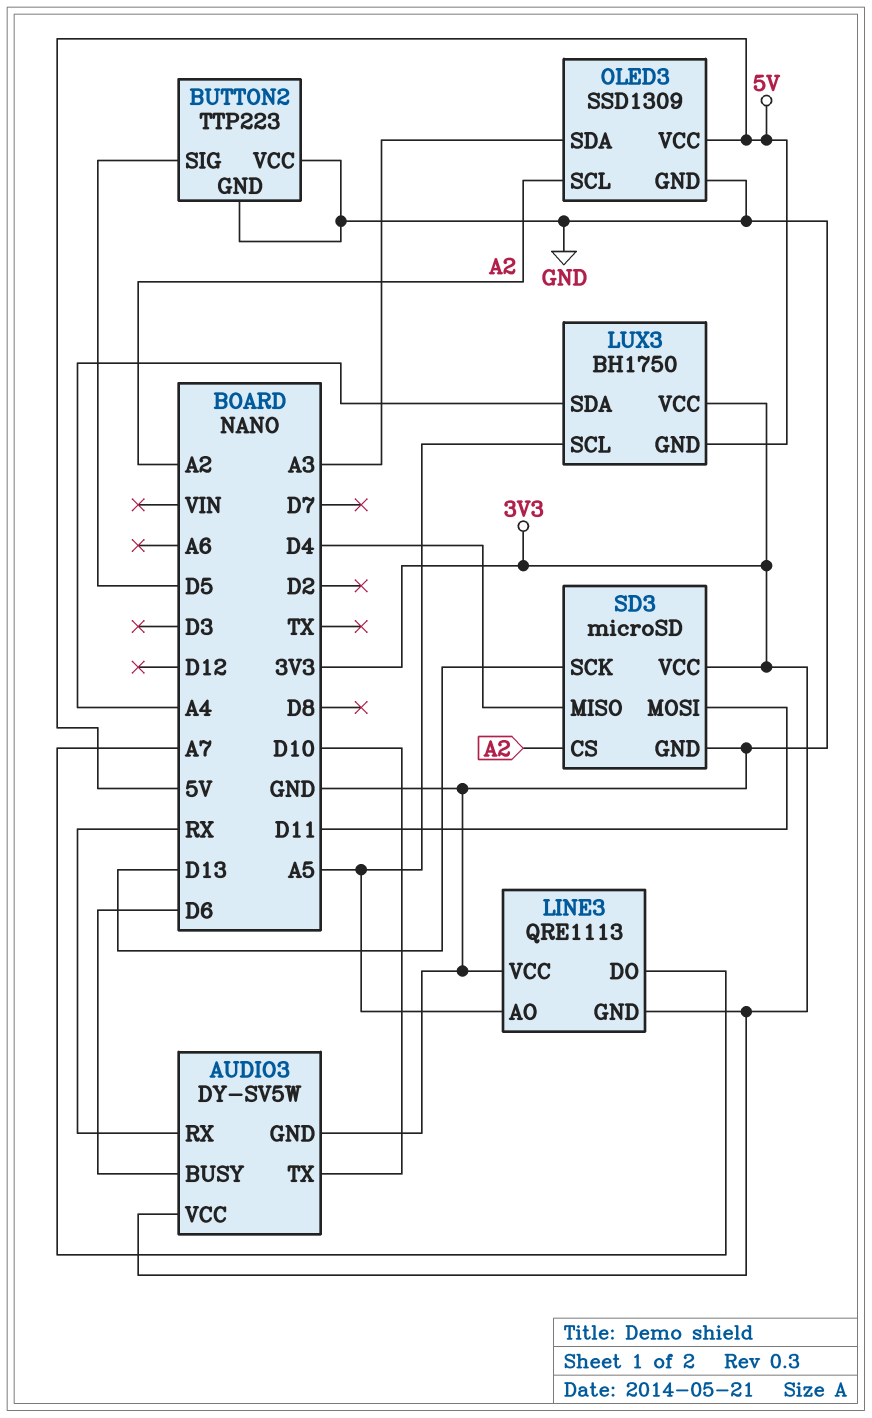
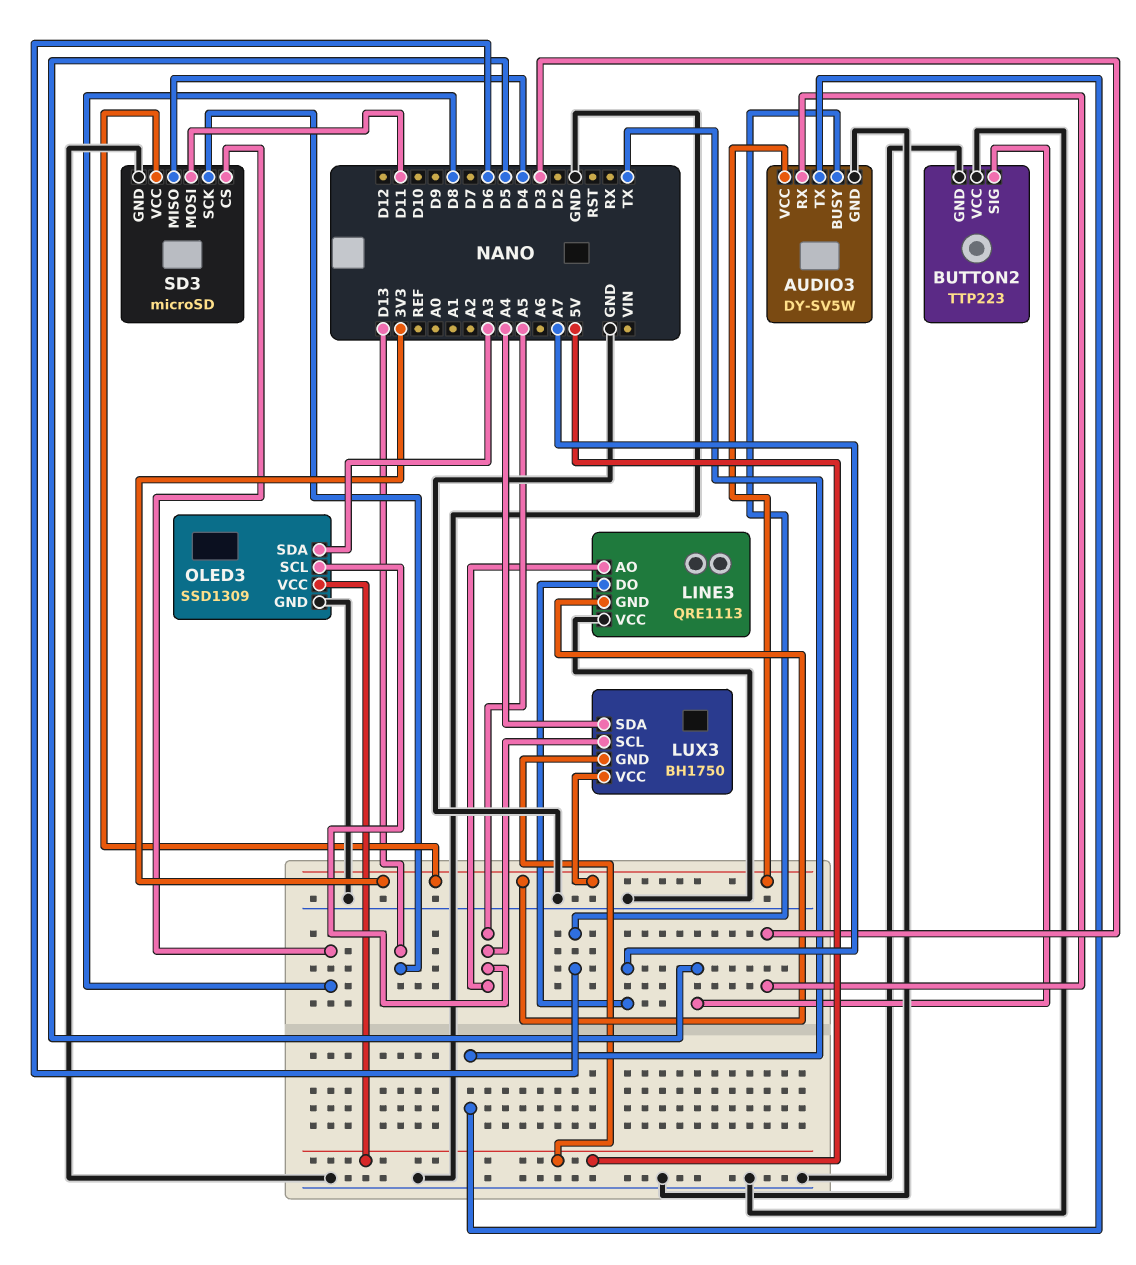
AUDIO3 pin RX: RX -> D3
AUDIO3 pin TX: D10 -> TX
OLED3 pin SCL: A2 -> A5
SD3 pin CS: A2 -> D8

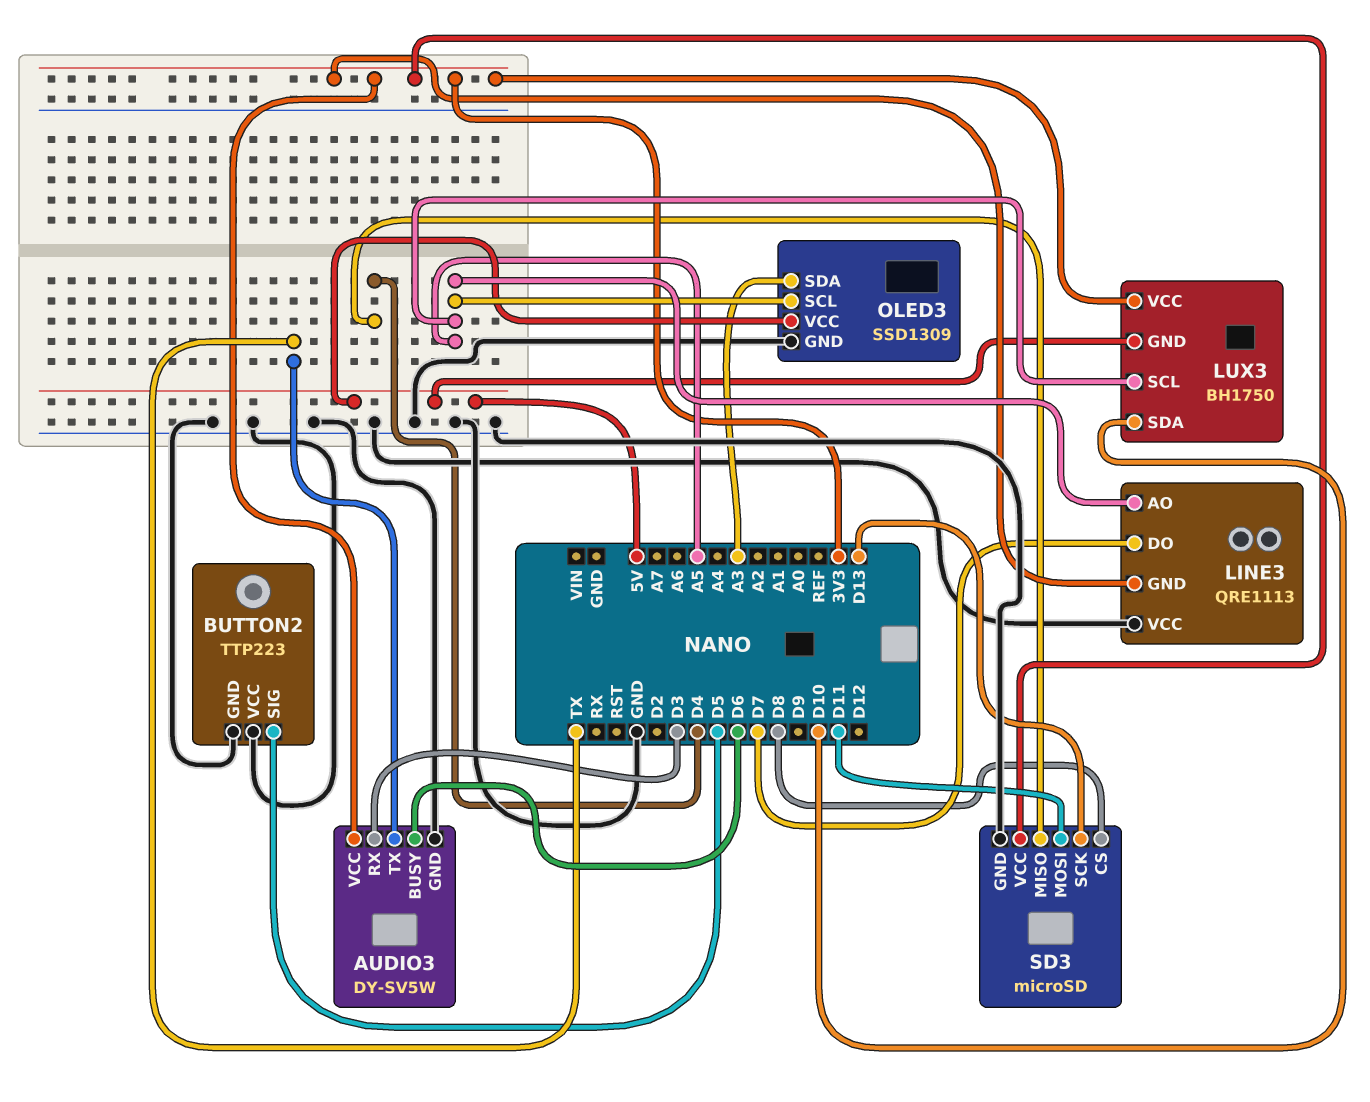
LINE3 pin DO: A7 -> D7
LUX3 pin SDA: A4 -> D10

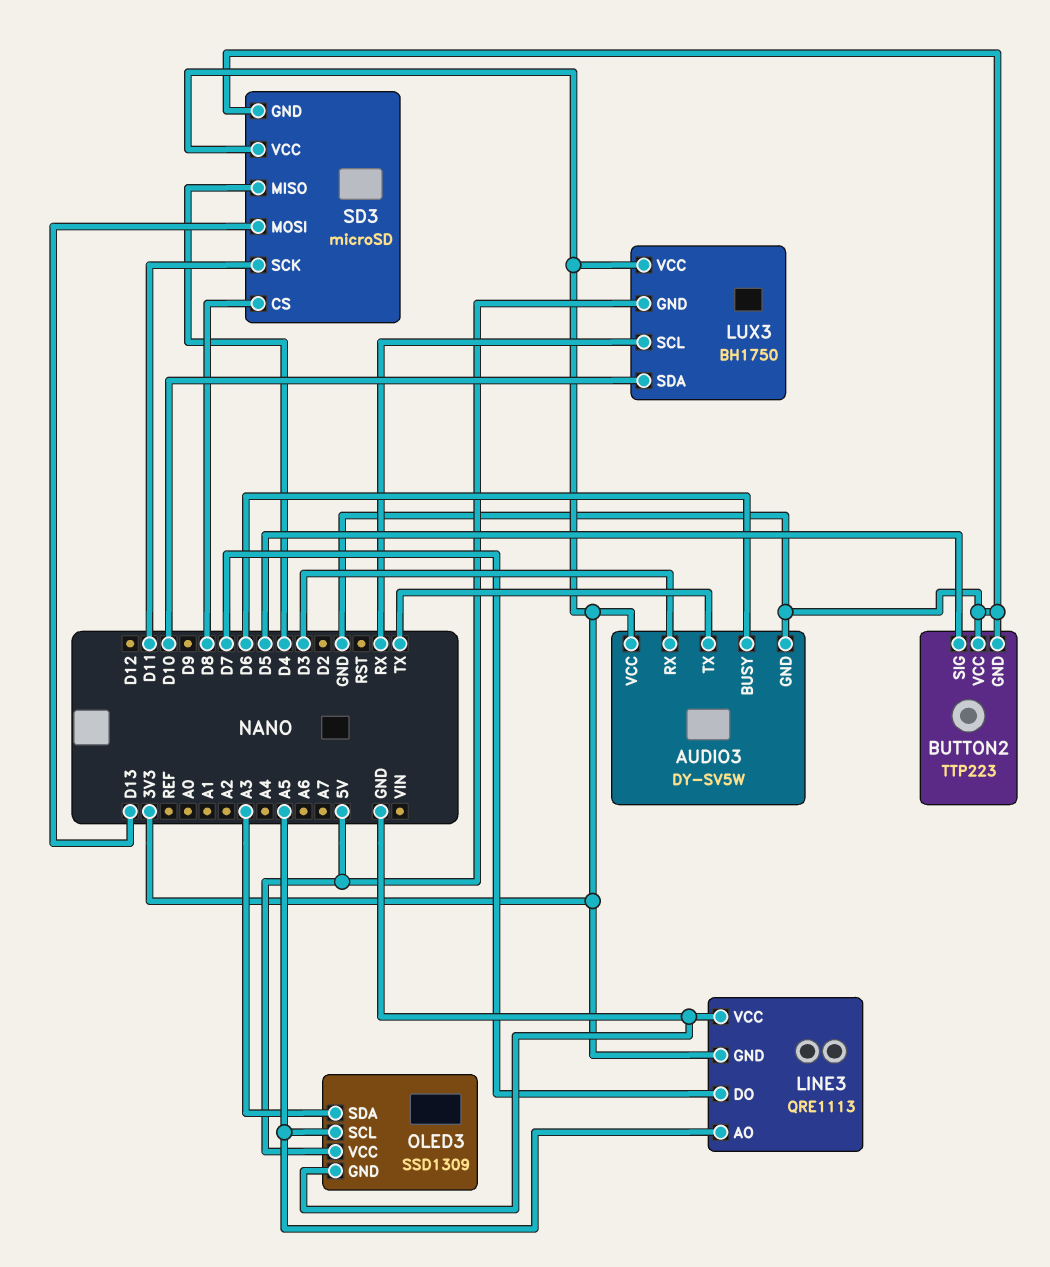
LUX3 pin SCL: A5 -> RX
SD3 pin MOSI: D11 -> D13
SD3 pin SCK: D13 -> D11

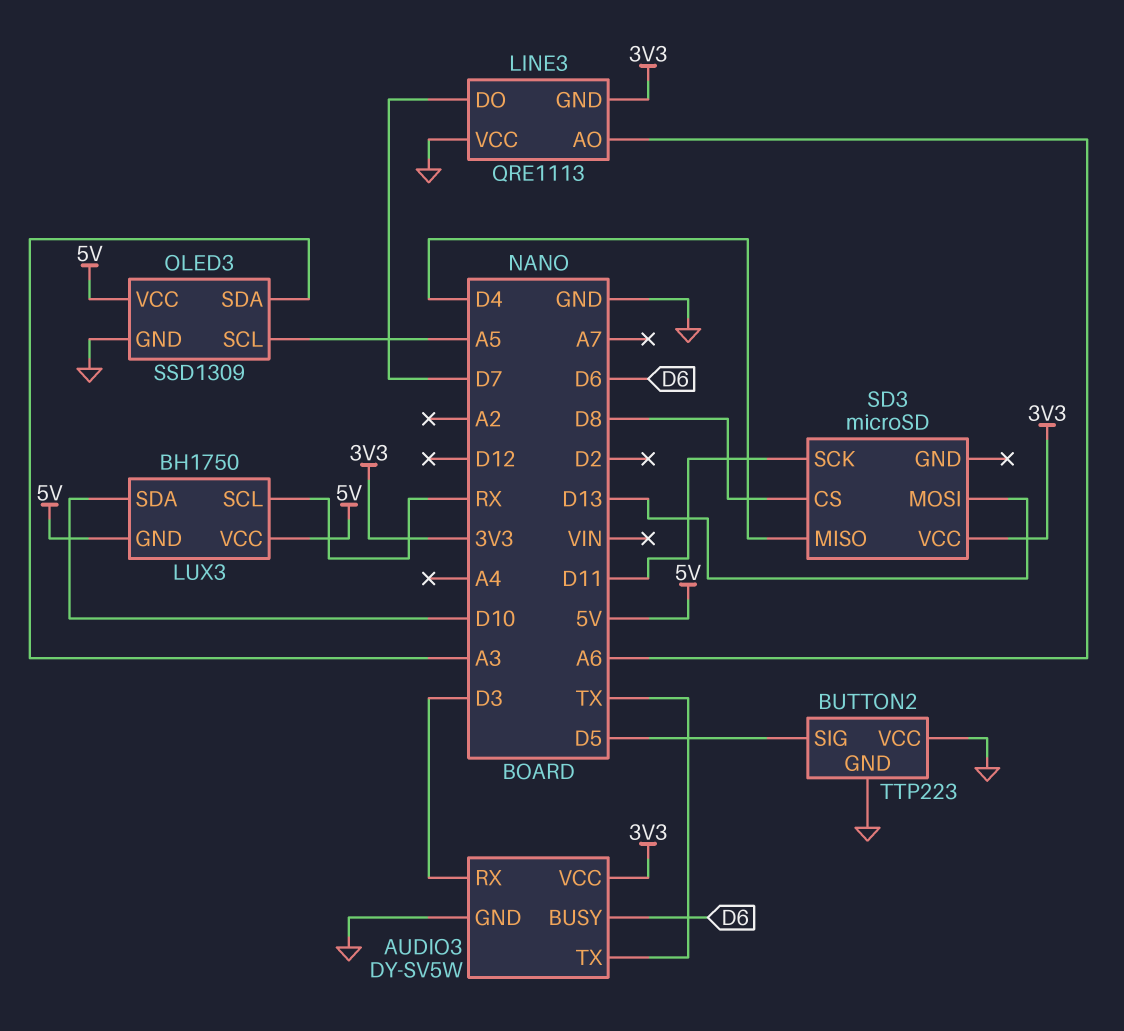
LINE3 pin AO: A5 -> A6
LUX3 pin VCC: 3V3 -> 5V
SD3 pin GND: GND -> none

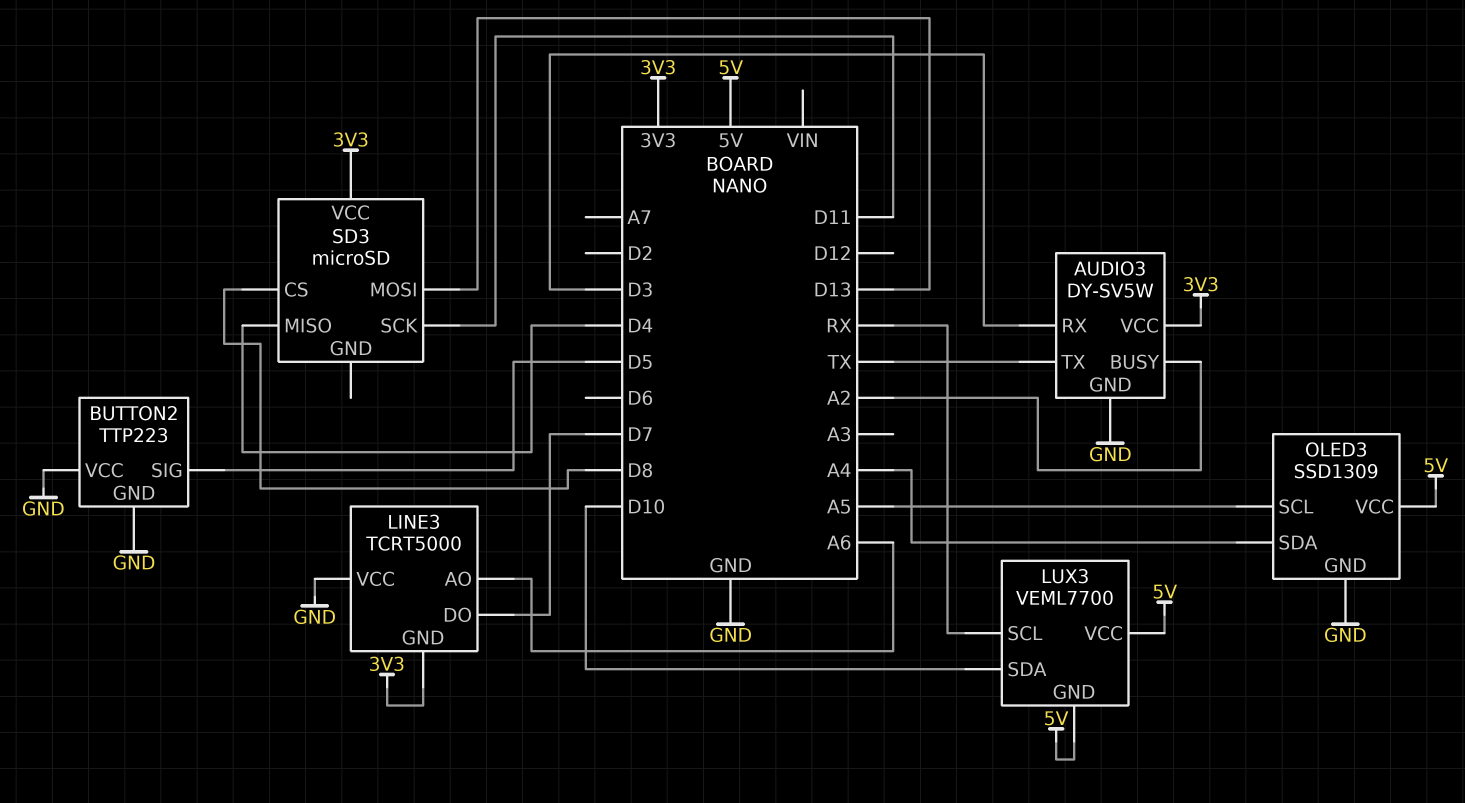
AUDIO3 pin BUSY: D6 -> A2
LINE3: QRE1113 -> TCRT5000
LUX3: BH1750 -> VEML7700
OLED3 pin SDA: A3 -> A4

